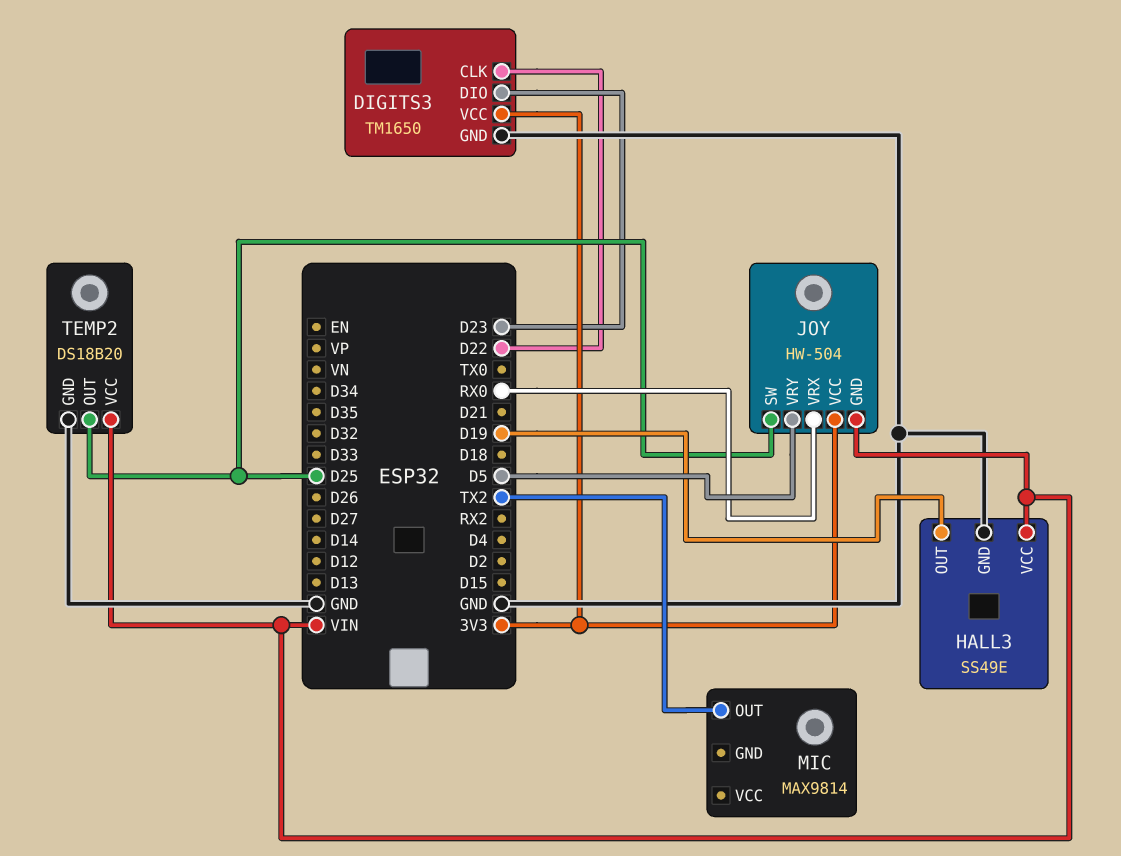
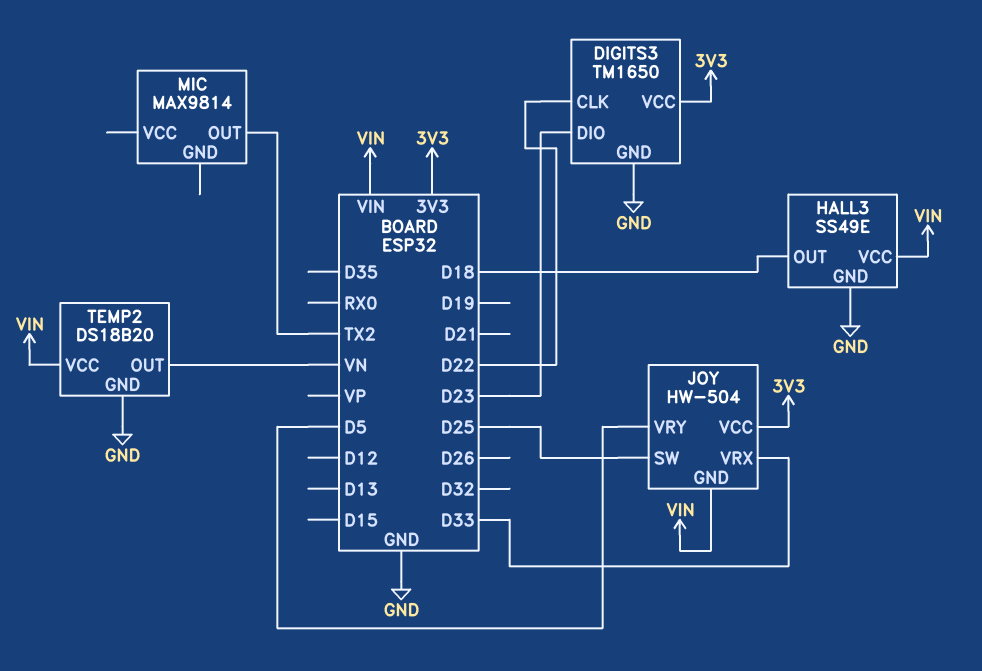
HALL3 pin OUT: D19 -> D18
JOY pin VRX: RX0 -> D33
TEMP2 pin OUT: D25 -> VN

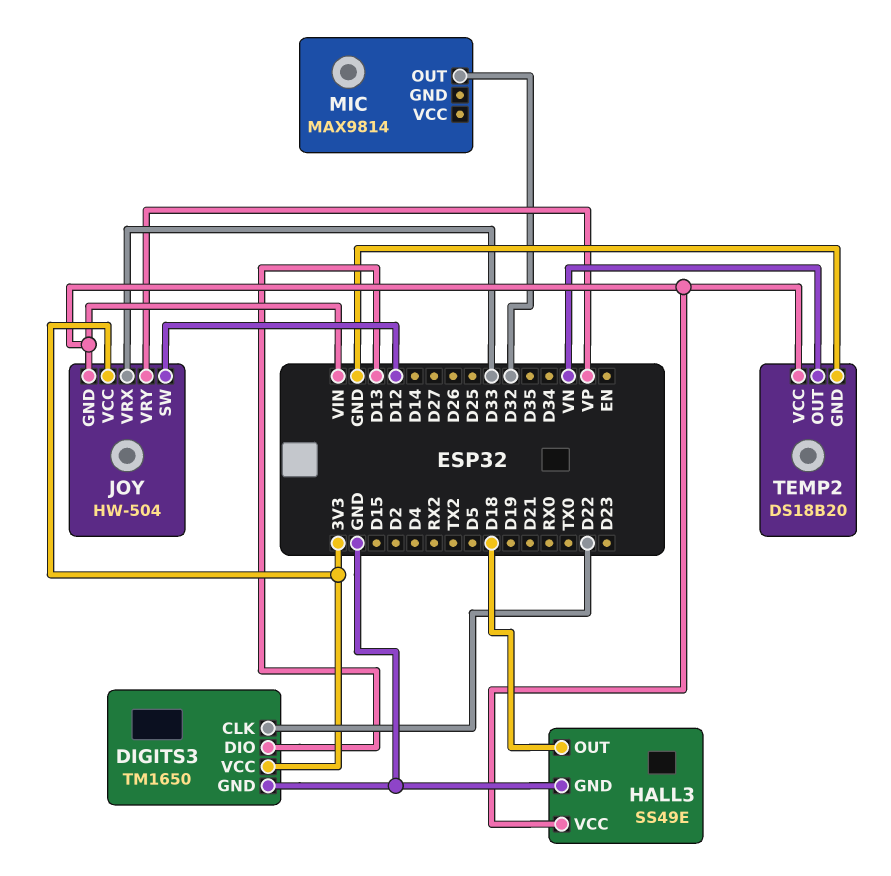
DIGITS3 pin DIO: D23 -> D13
JOY pin SW: D25 -> D12
JOY pin VRY: D5 -> VP
MIC pin OUT: TX2 -> D32

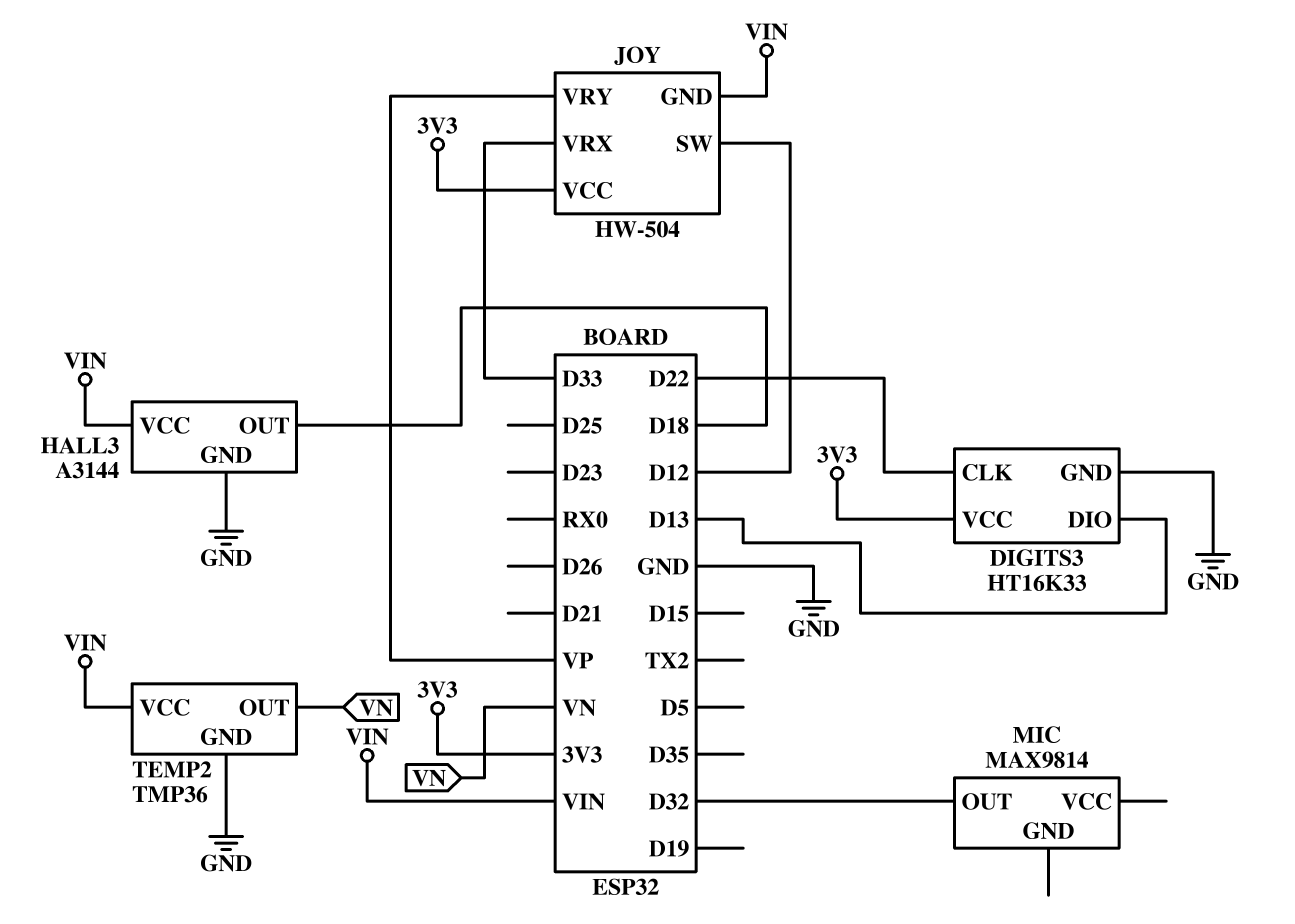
DIGITS3: TM1650 -> HT16K33
HALL3: SS49E -> A3144
TEMP2: DS18B20 -> TMP36

